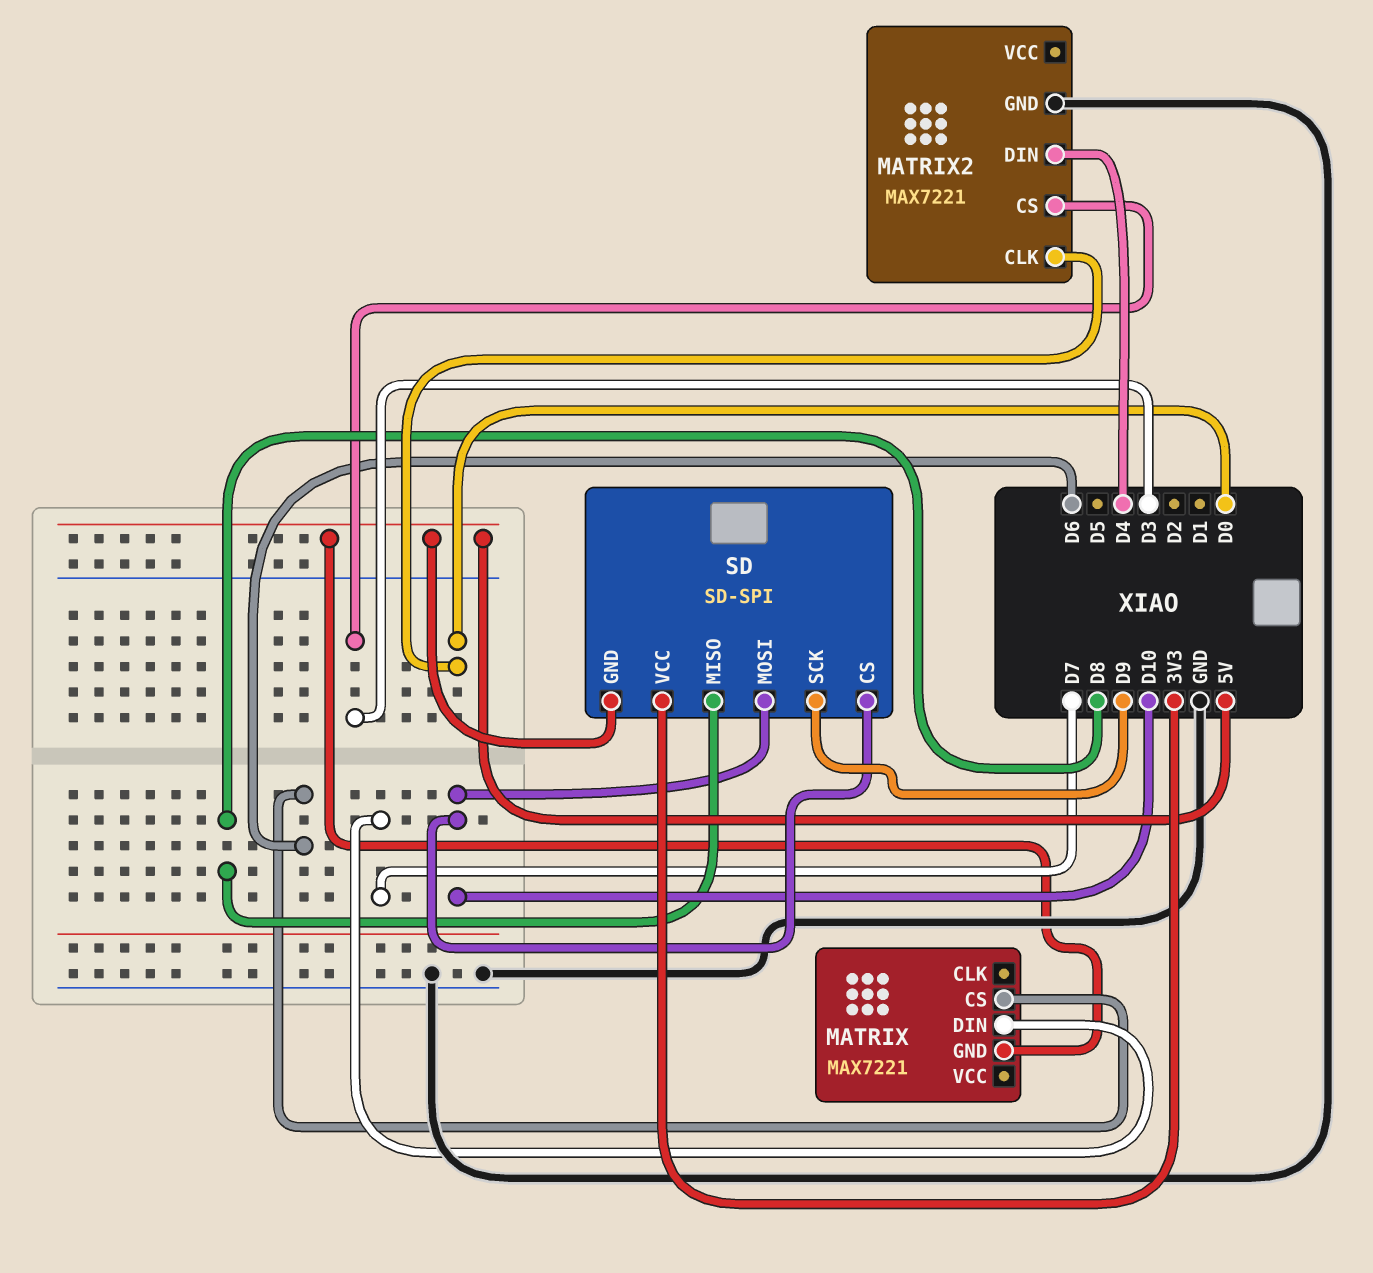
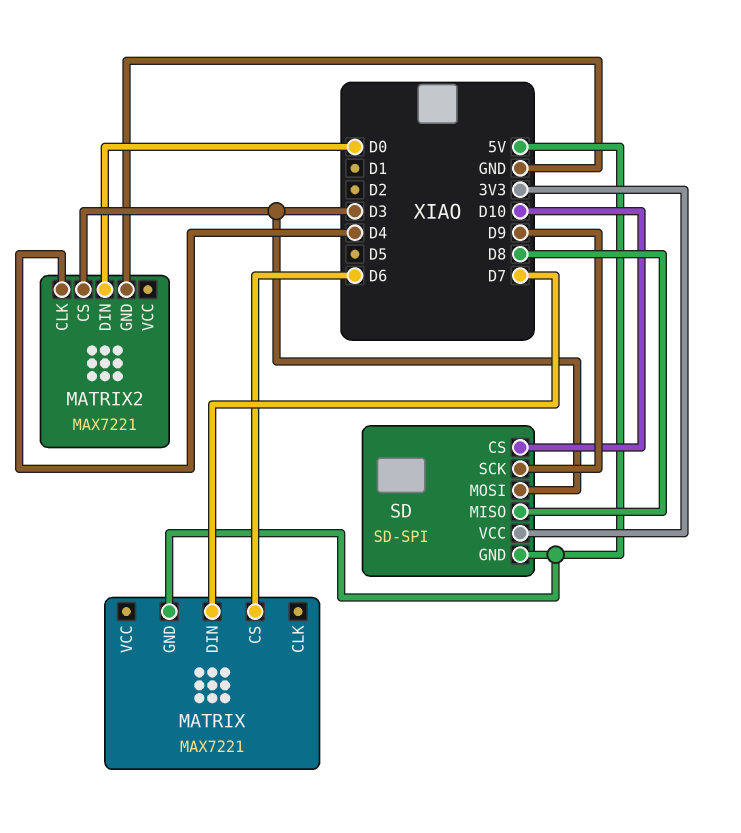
MATRIX2 pin CLK: D0 -> D4
MATRIX2 pin DIN: D4 -> D0
SD pin MOSI: D10 -> D3

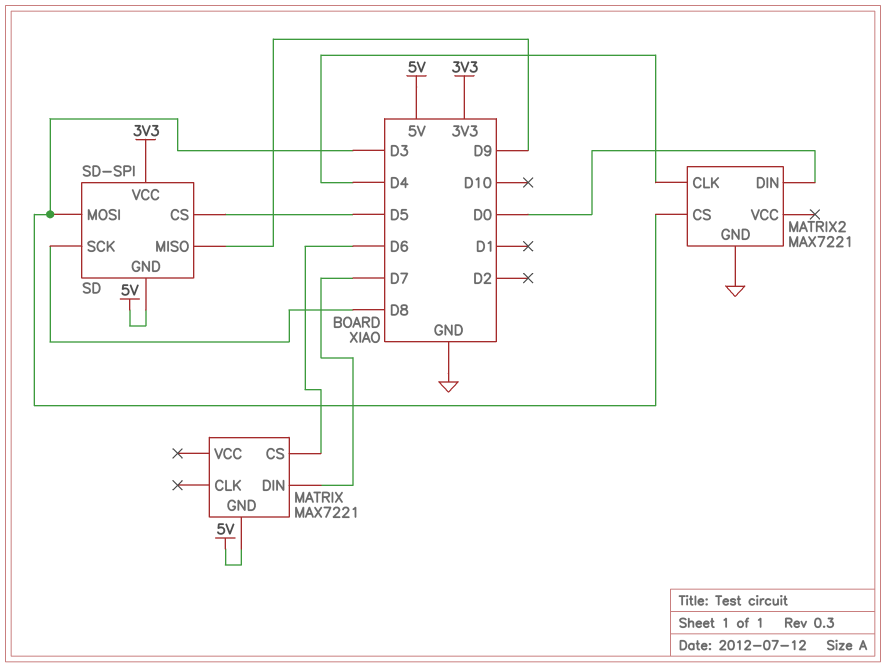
SD pin CS: D10 -> D5
SD pin MISO: D8 -> D9
SD pin SCK: D9 -> D8

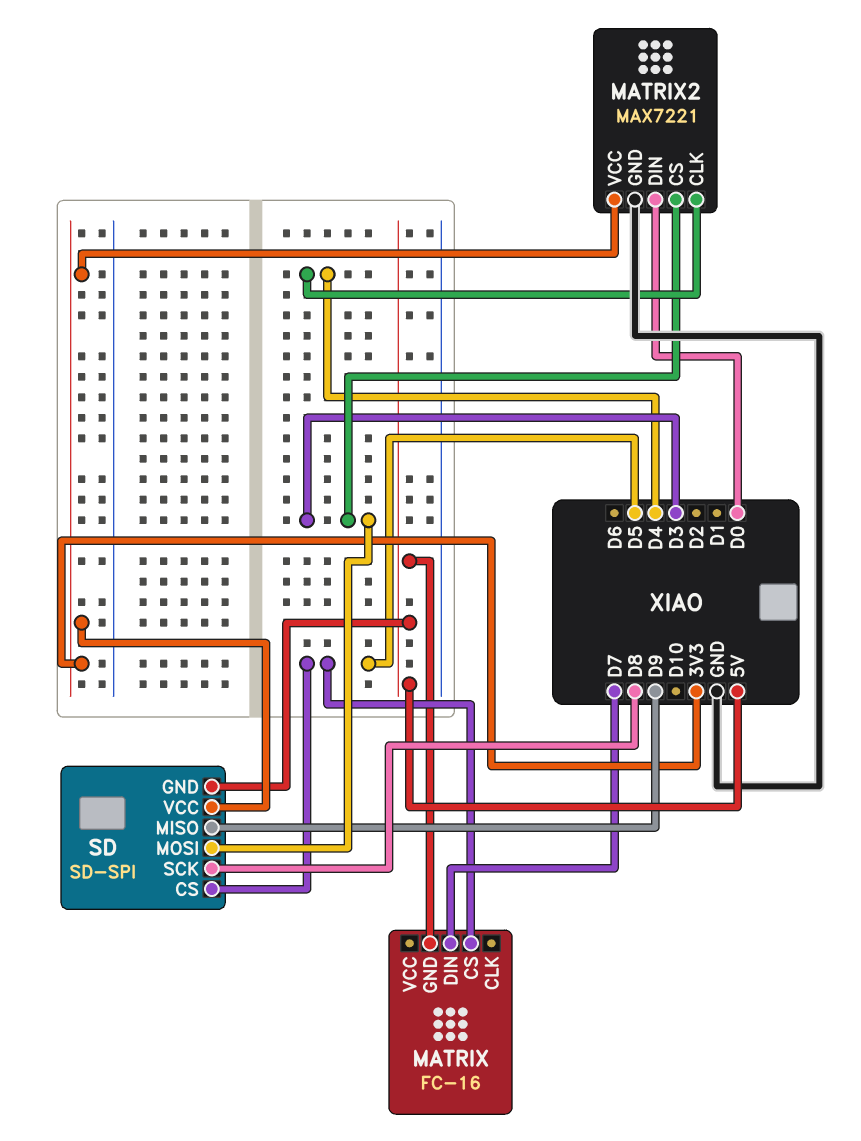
MATRIX: MAX7221 -> FC-16
MATRIX pin CS: D6 -> D5
MATRIX2 pin VCC: none -> 3V3

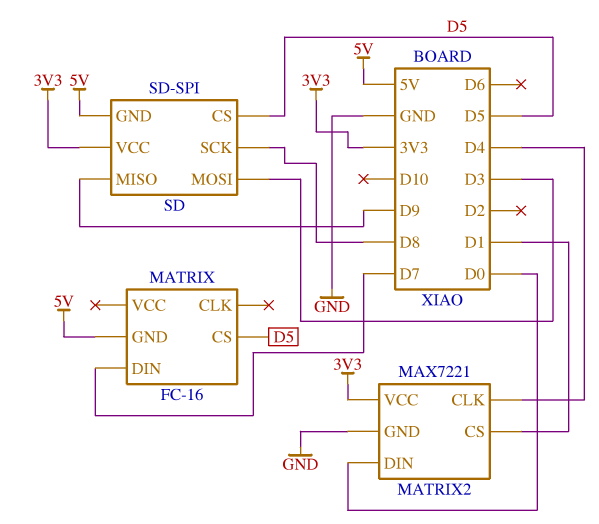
MATRIX2 pin CS: D3 -> D1

